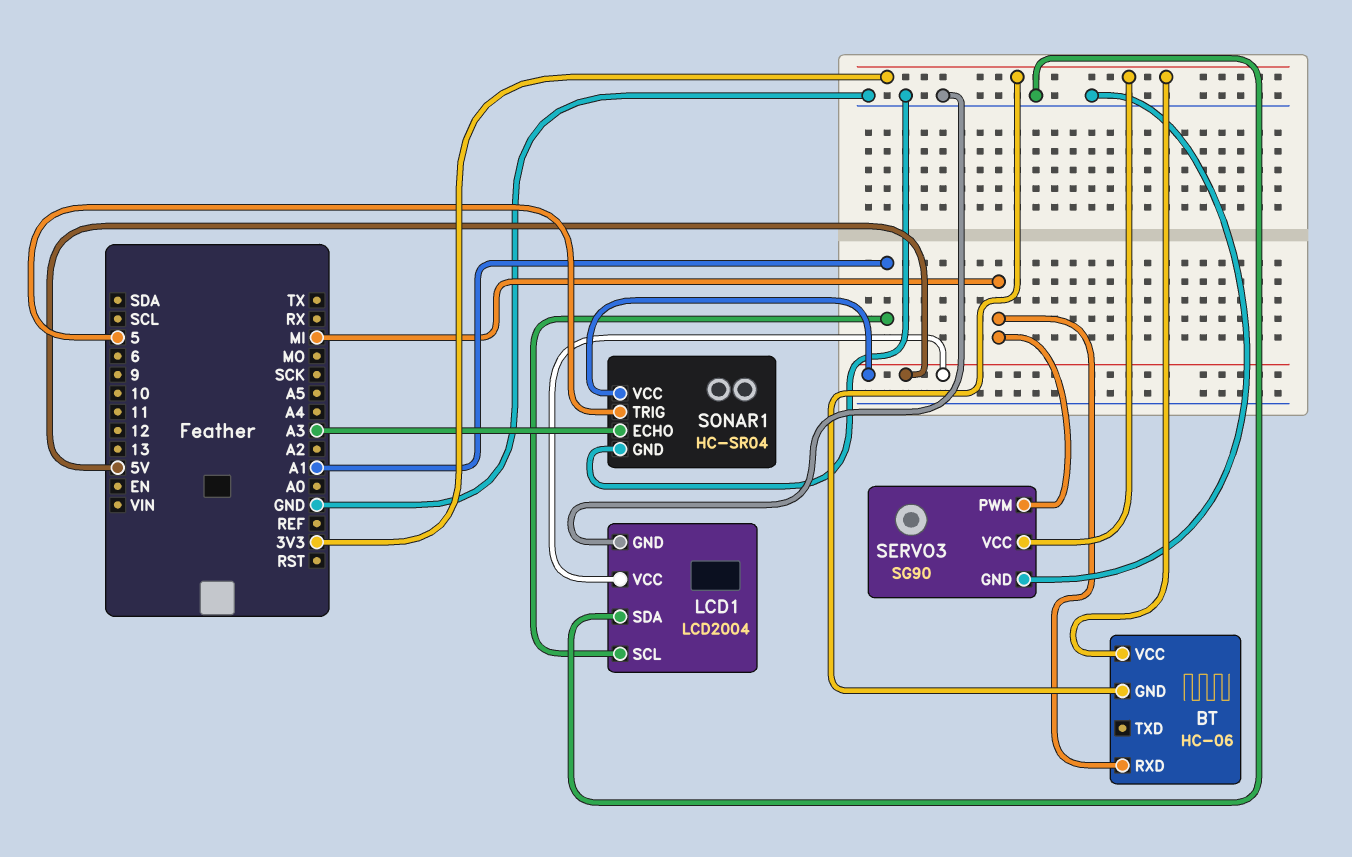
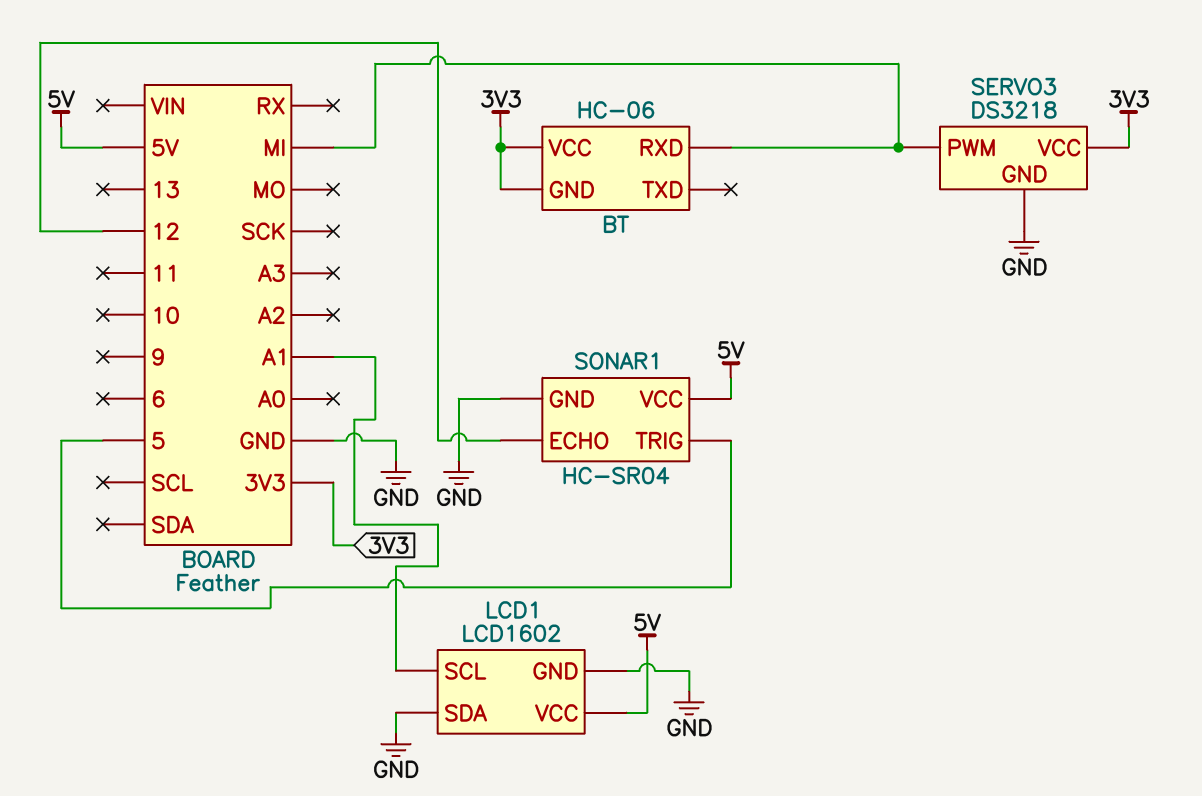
LCD1: LCD2004 -> LCD1602
SERVO3: SG90 -> DS3218
SONAR1 pin ECHO: A3 -> 12

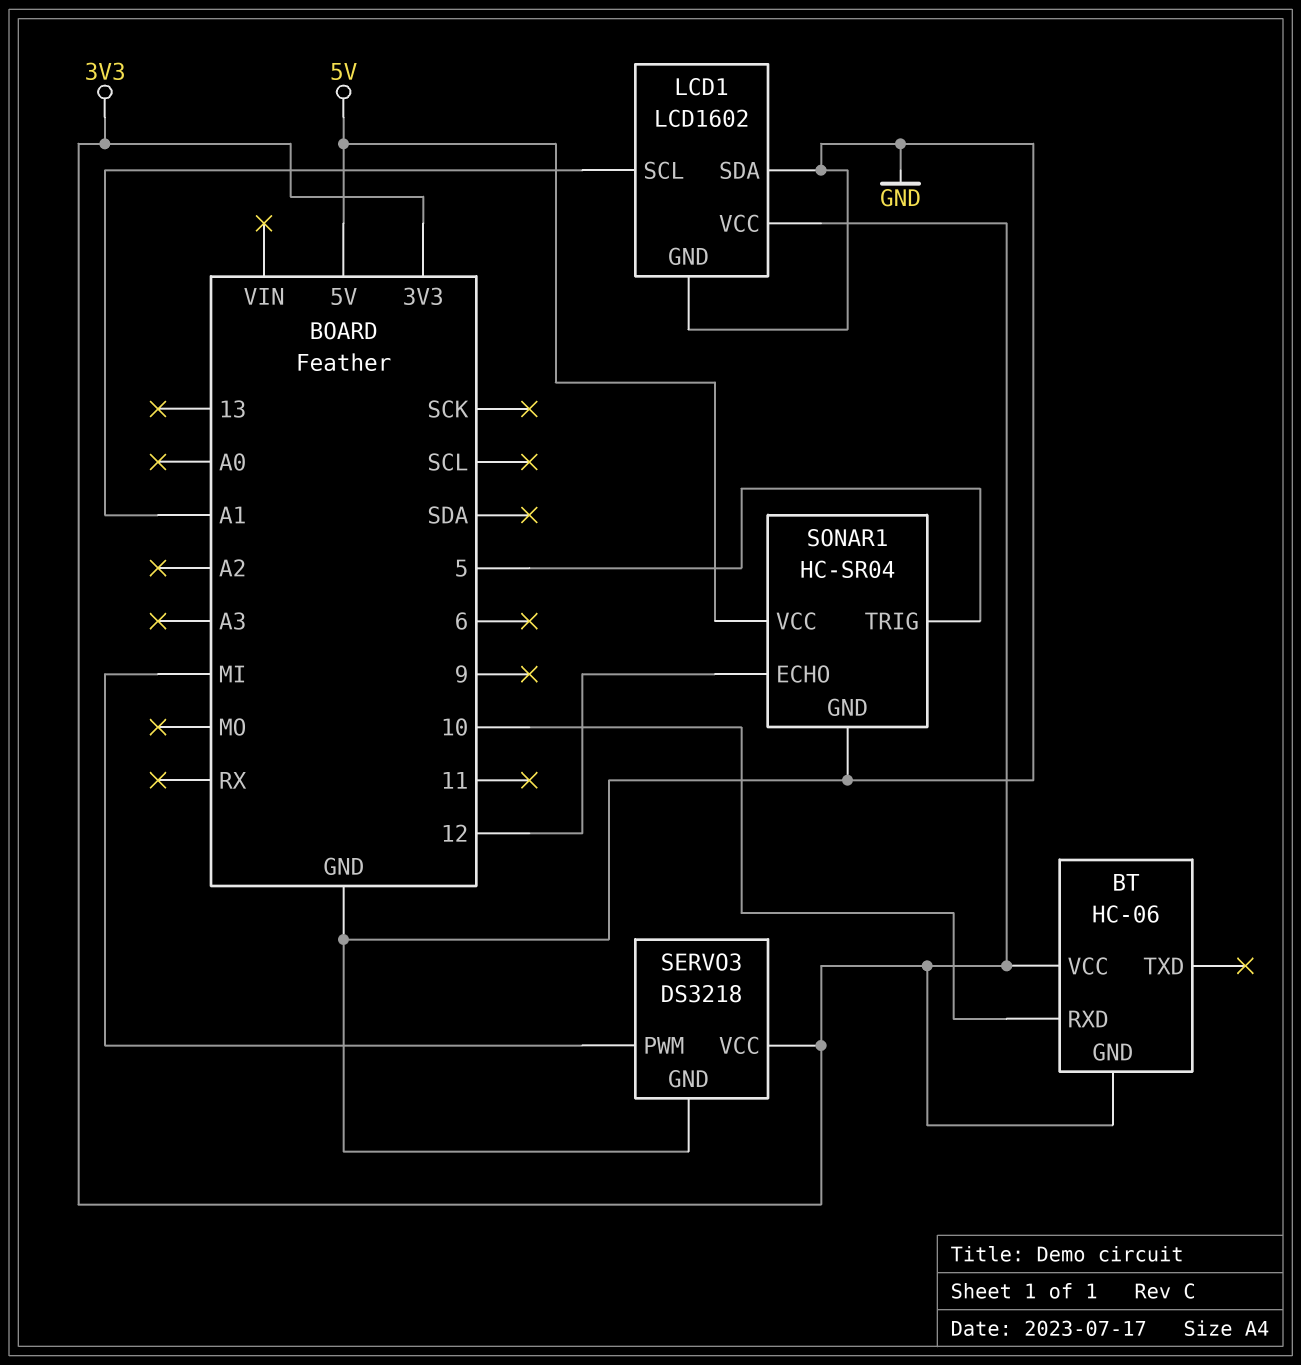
BT pin RXD: MI -> 10
LCD1 pin VCC: 5V -> 3V3

